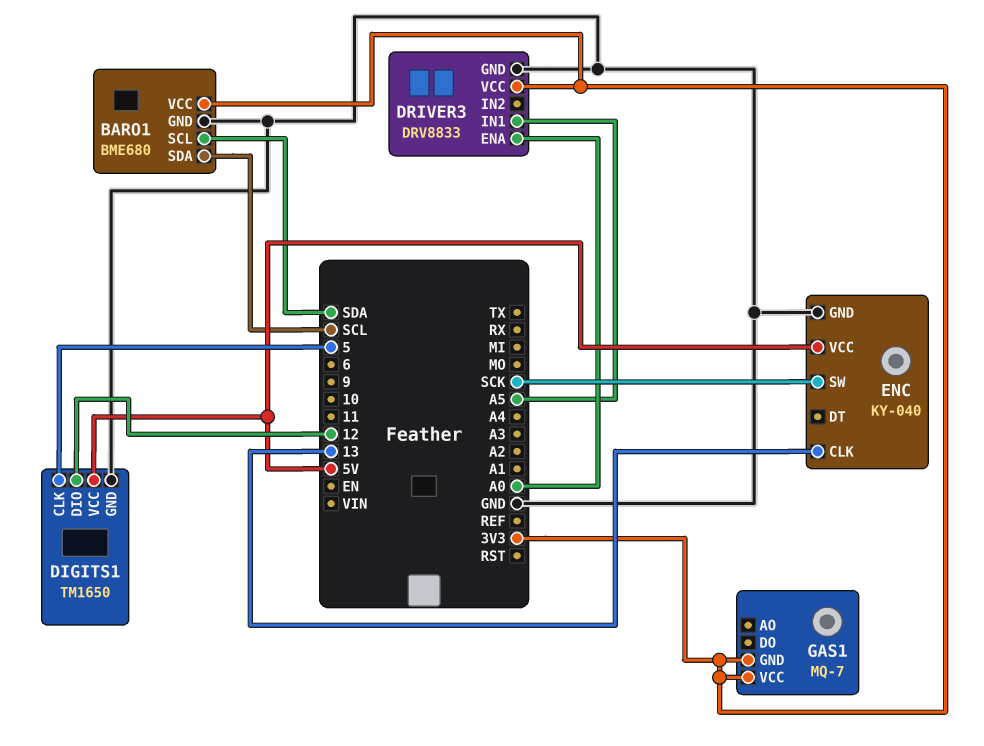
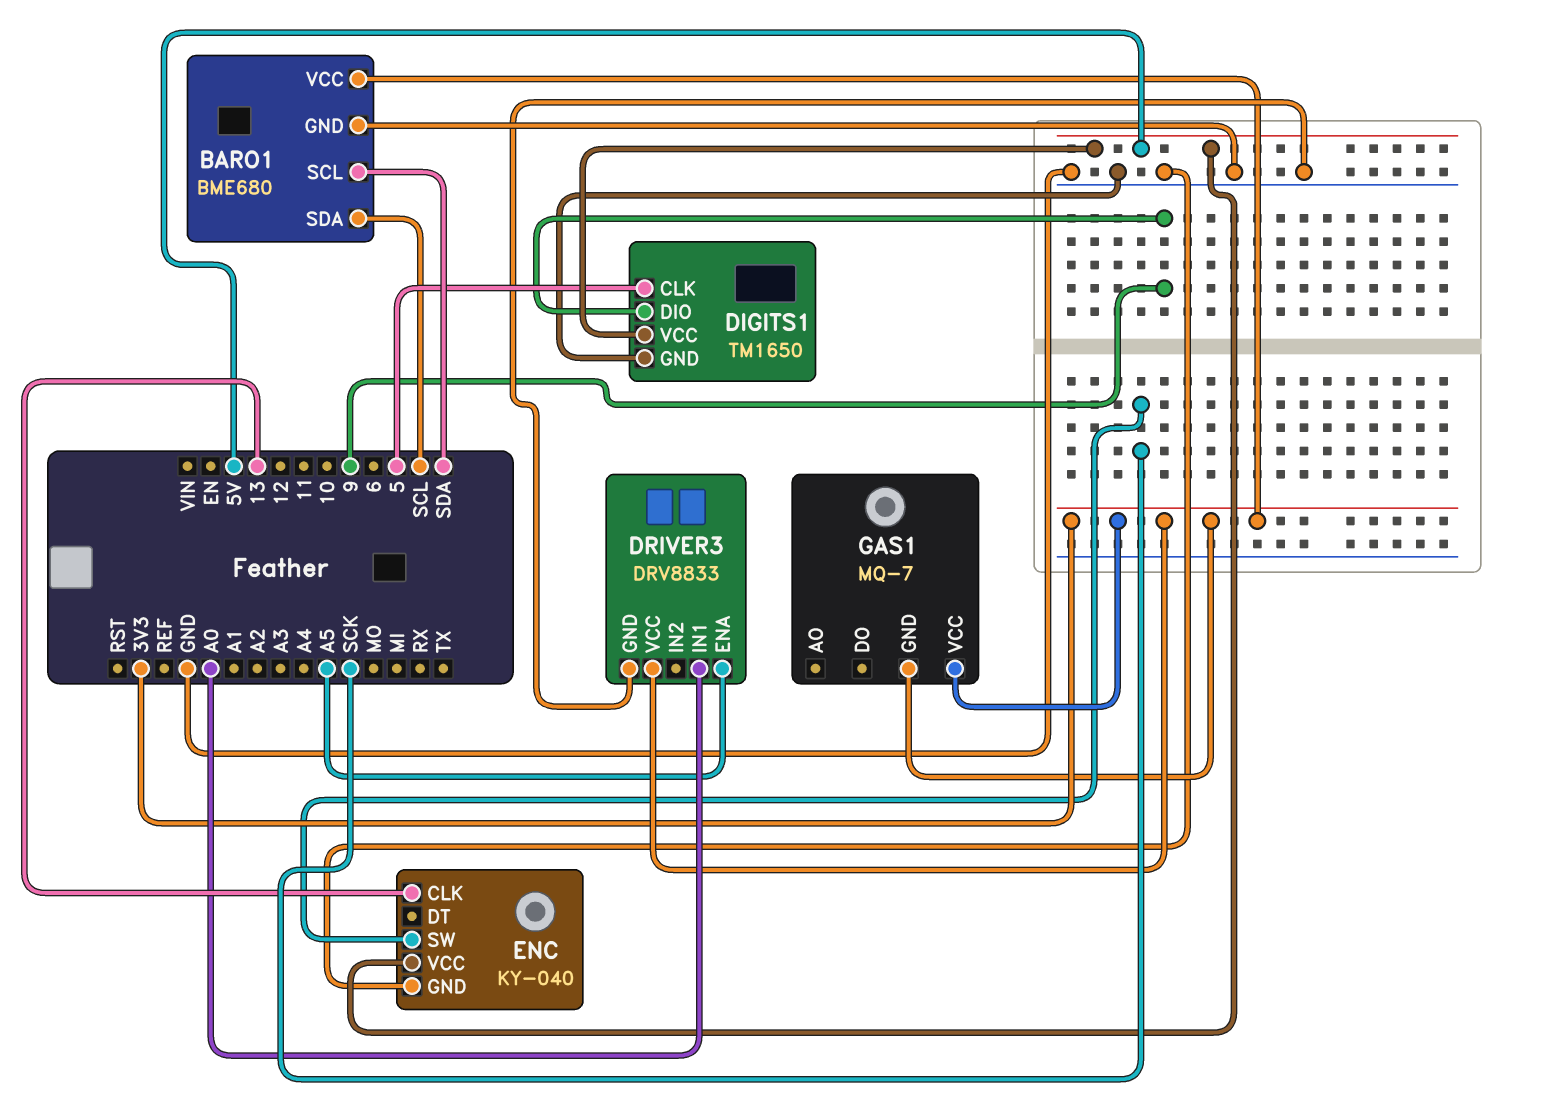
DIGITS1 pin DIO: 12 -> 9
DRIVER3 pin ENA: A0 -> A5
DRIVER3 pin IN1: A5 -> A0

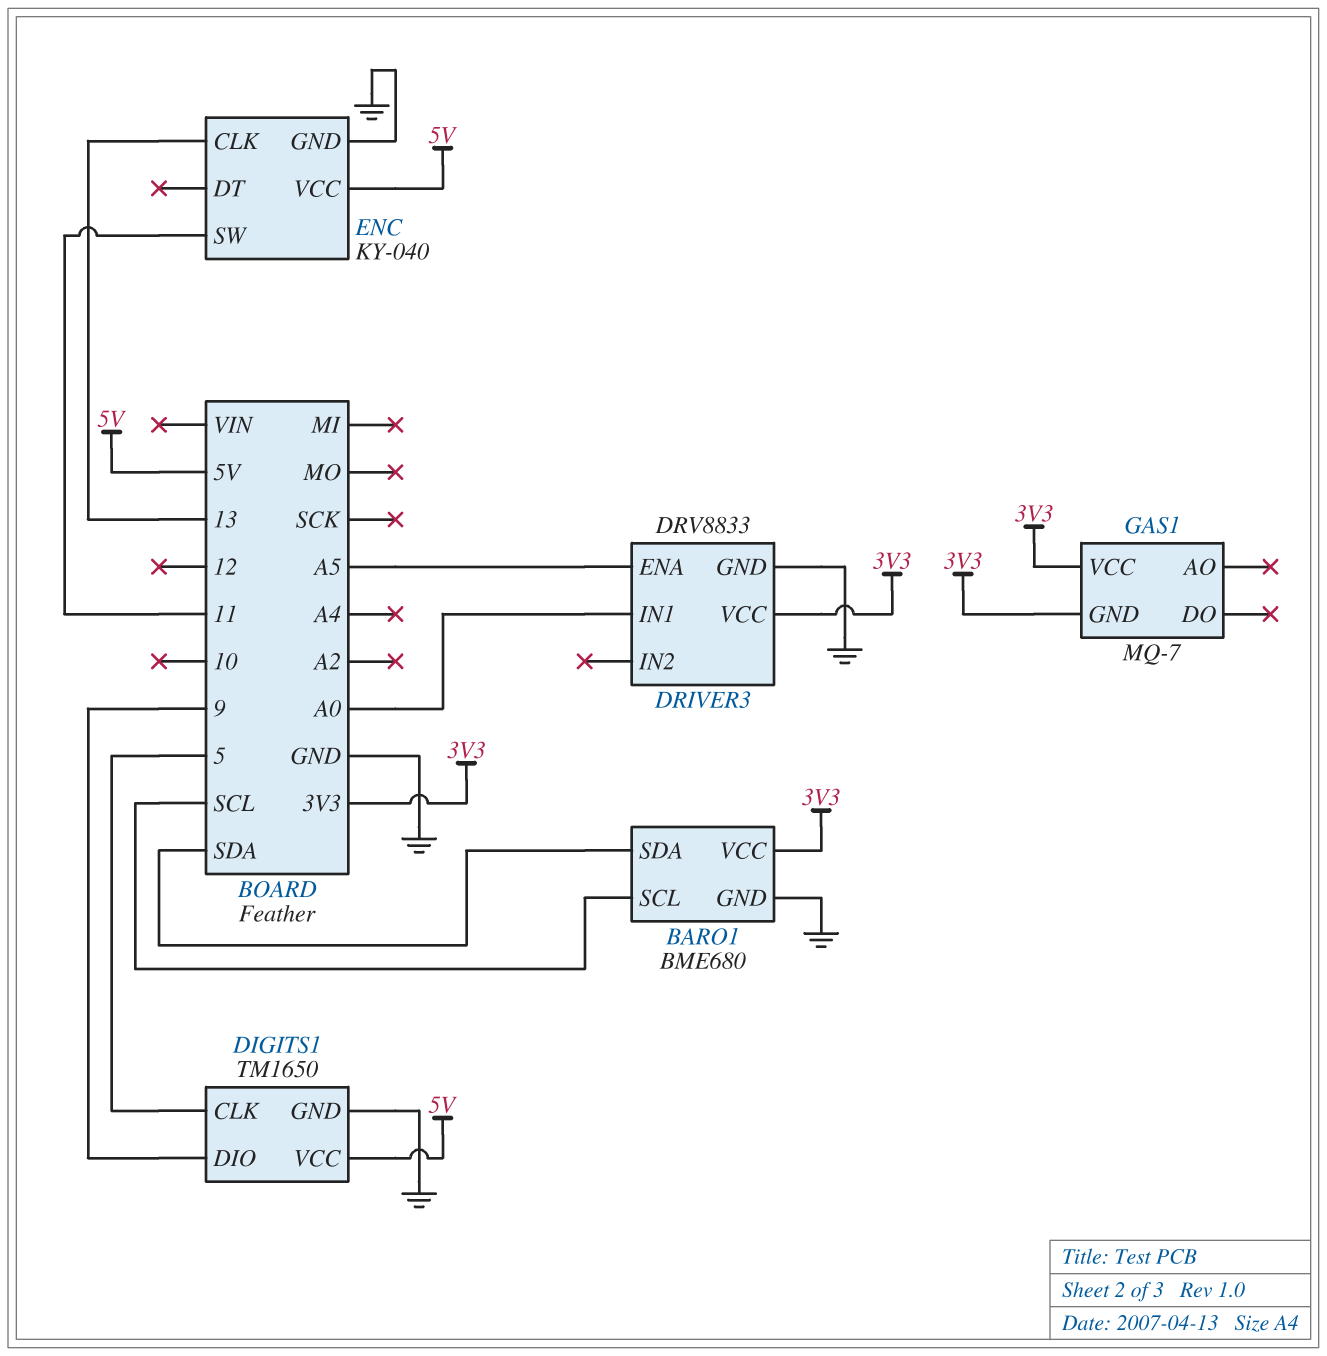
BARO1 pin SCL: SDA -> SCL
BARO1 pin SDA: SCL -> SDA
ENC pin SW: SCK -> 11

